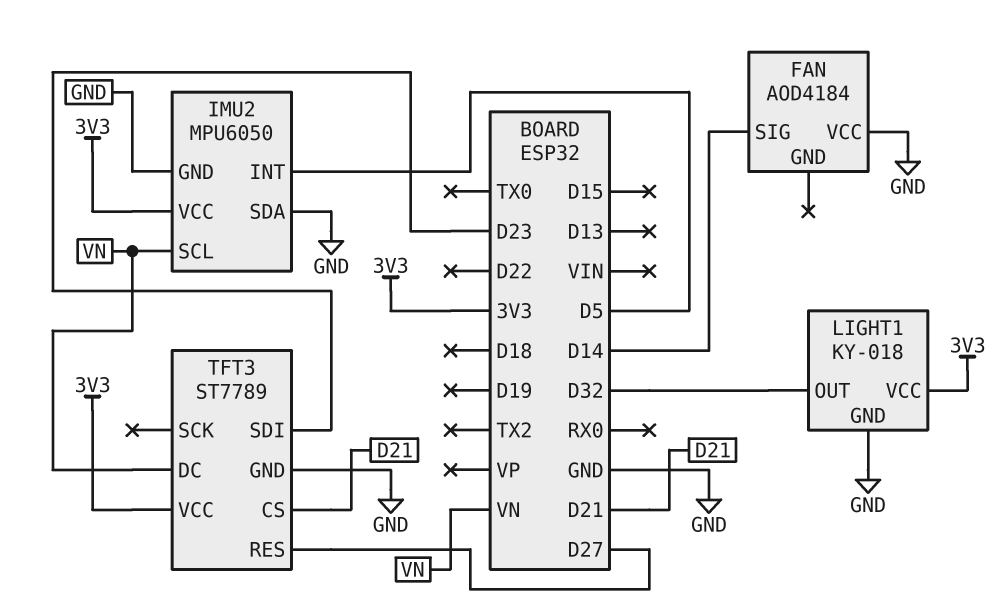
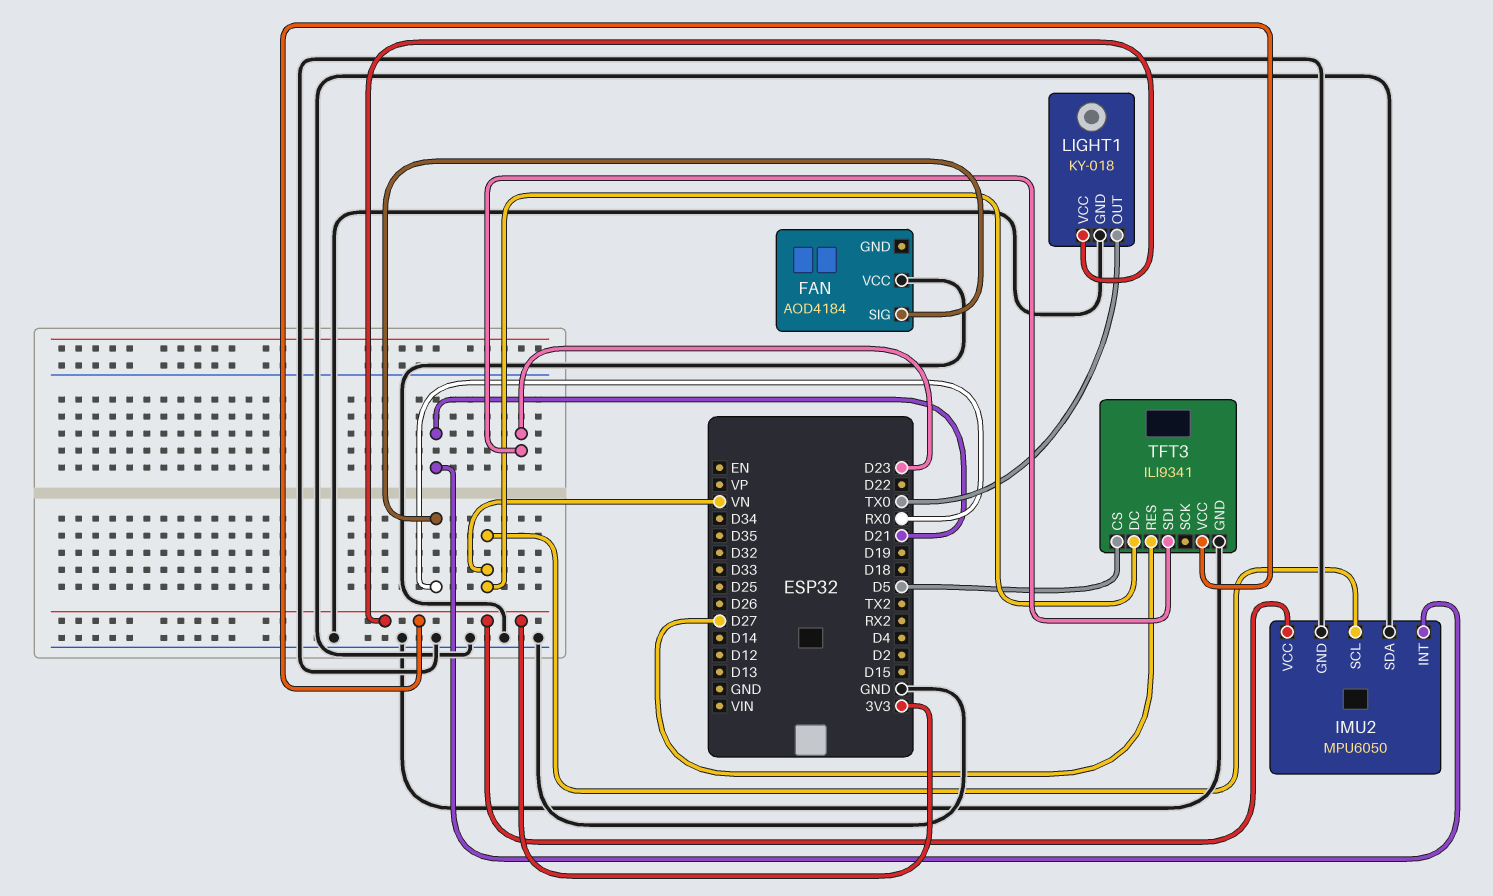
FAN pin SIG: D14 -> RX0
IMU2 pin INT: D5 -> D21
LIGHT1 pin OUT: D32 -> TX0
TFT3: ST7789 -> ILI9341
TFT3 pin CS: D21 -> D5

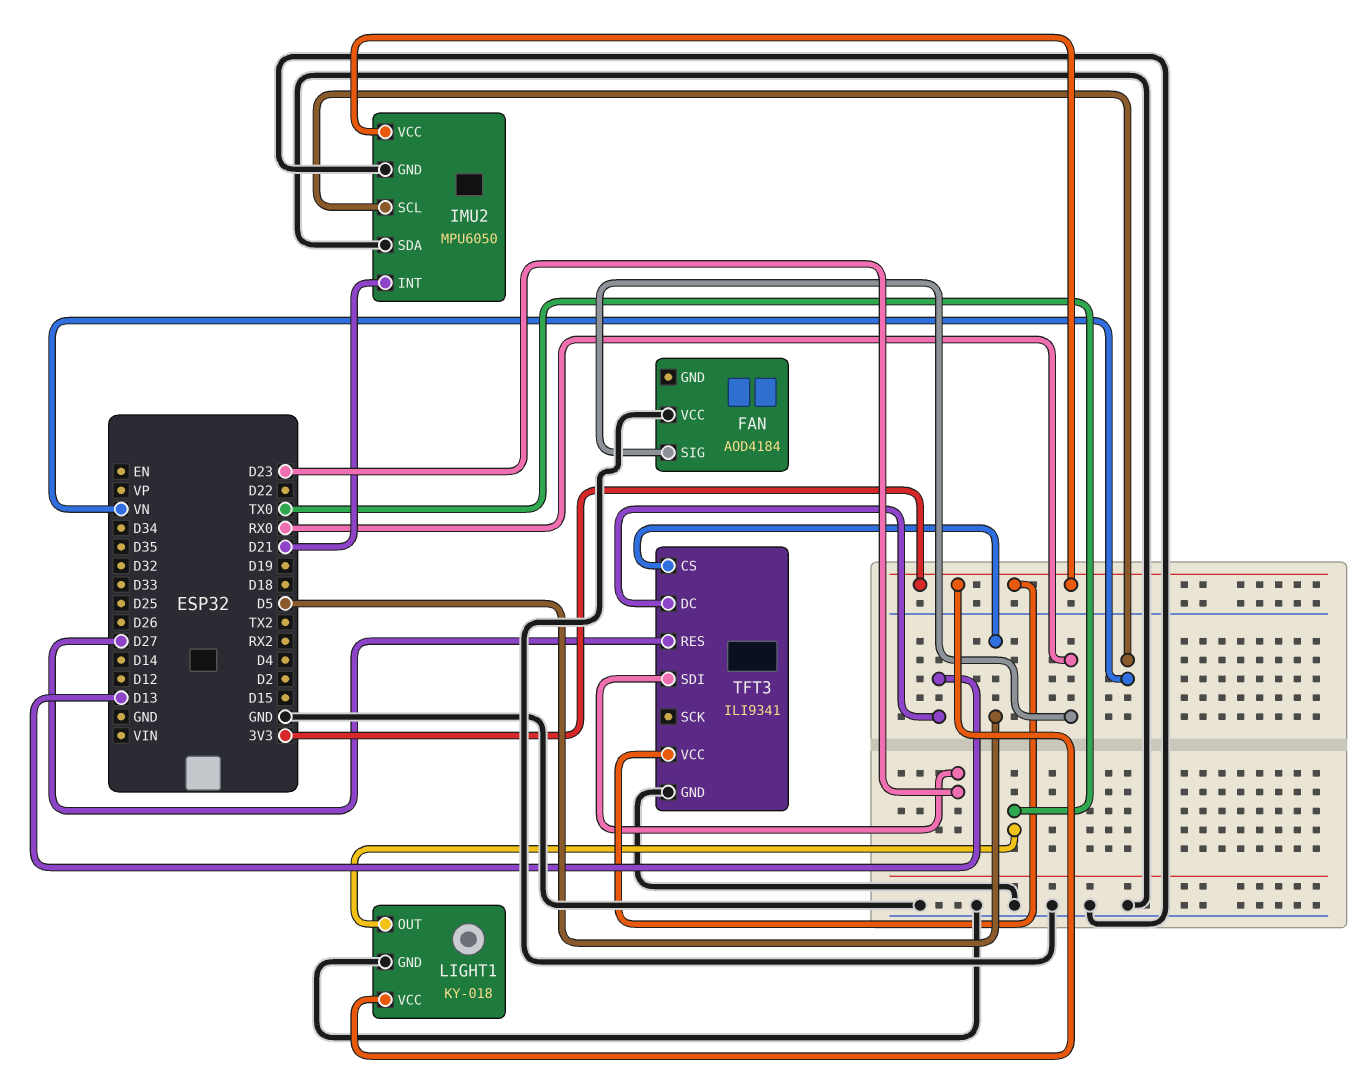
TFT3 pin DC: VN -> D13

